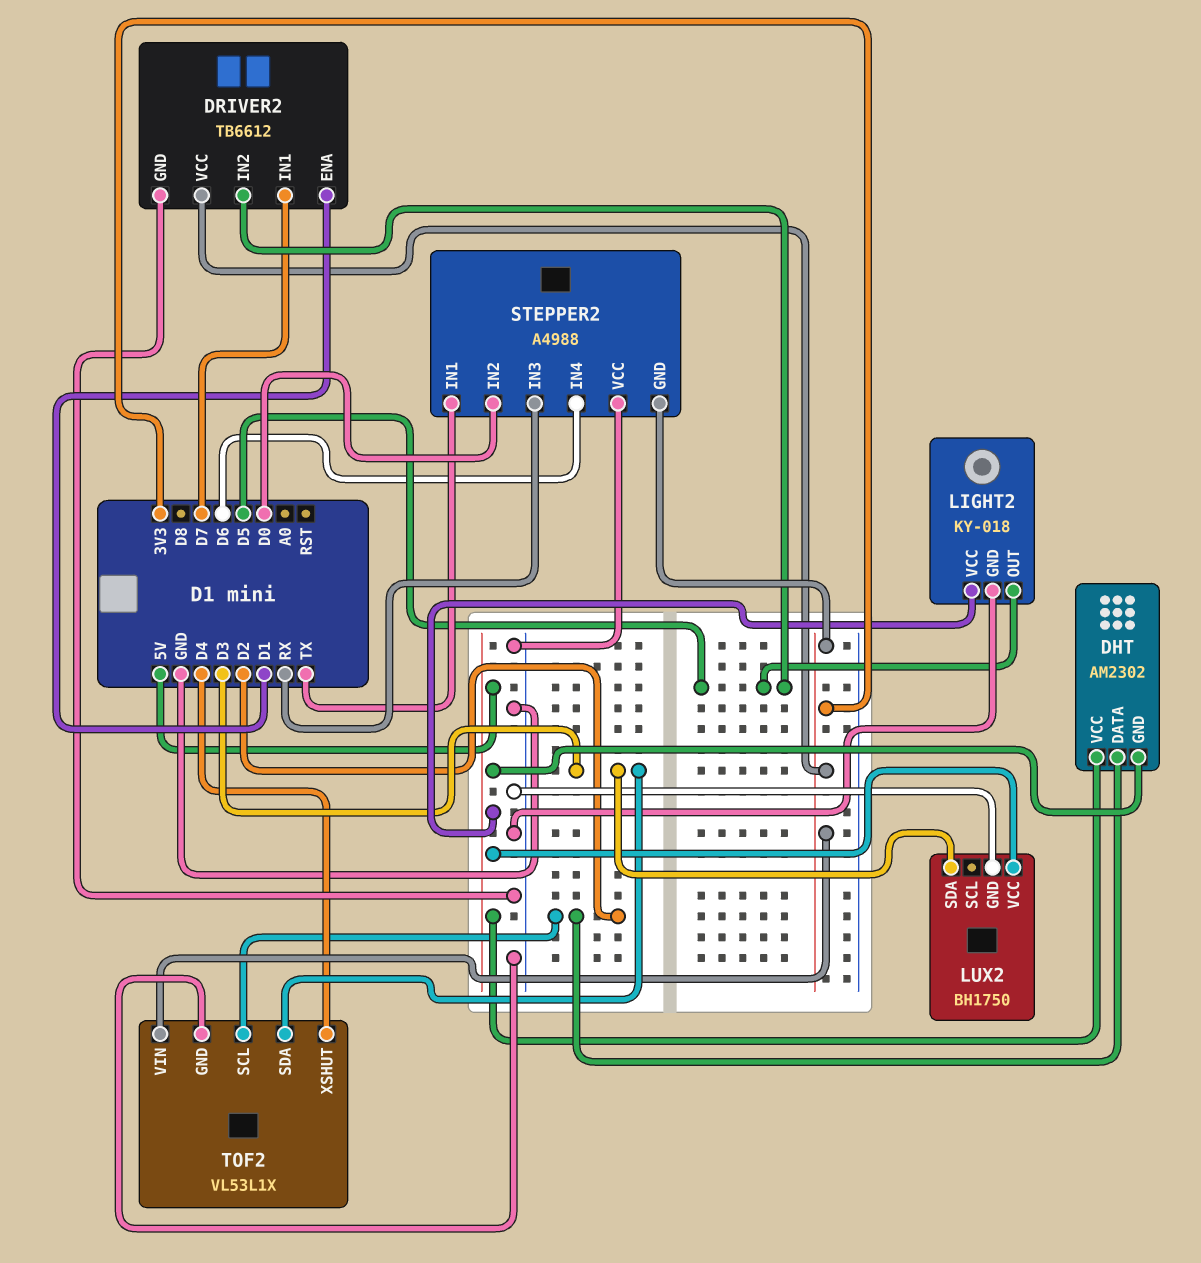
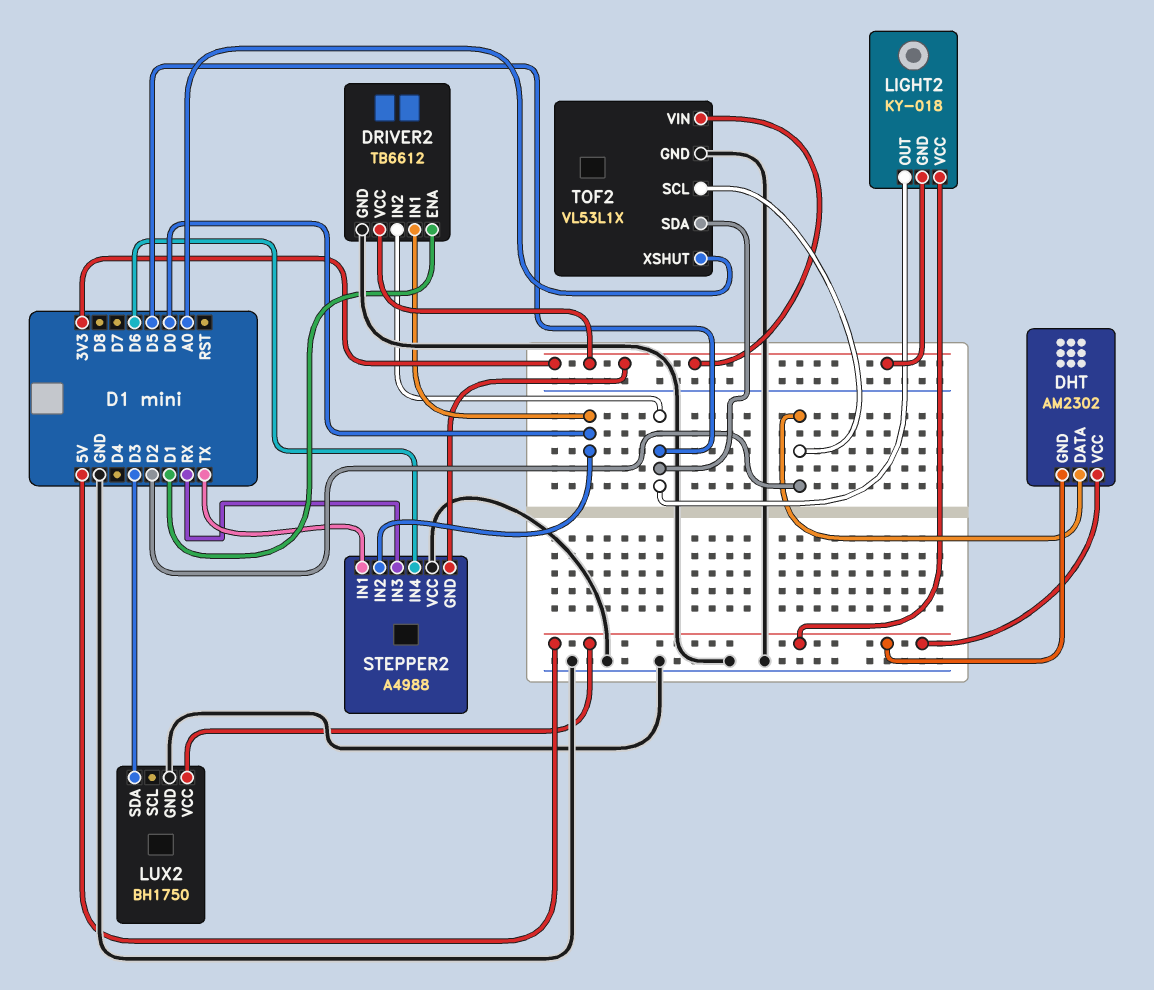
DRIVER2 pin IN1: D7 -> D0
LIGHT2 pin GND: GND -> 3V3
TOF2 pin SDA: D3 -> D5
TOF2 pin XSHUT: D4 -> A0

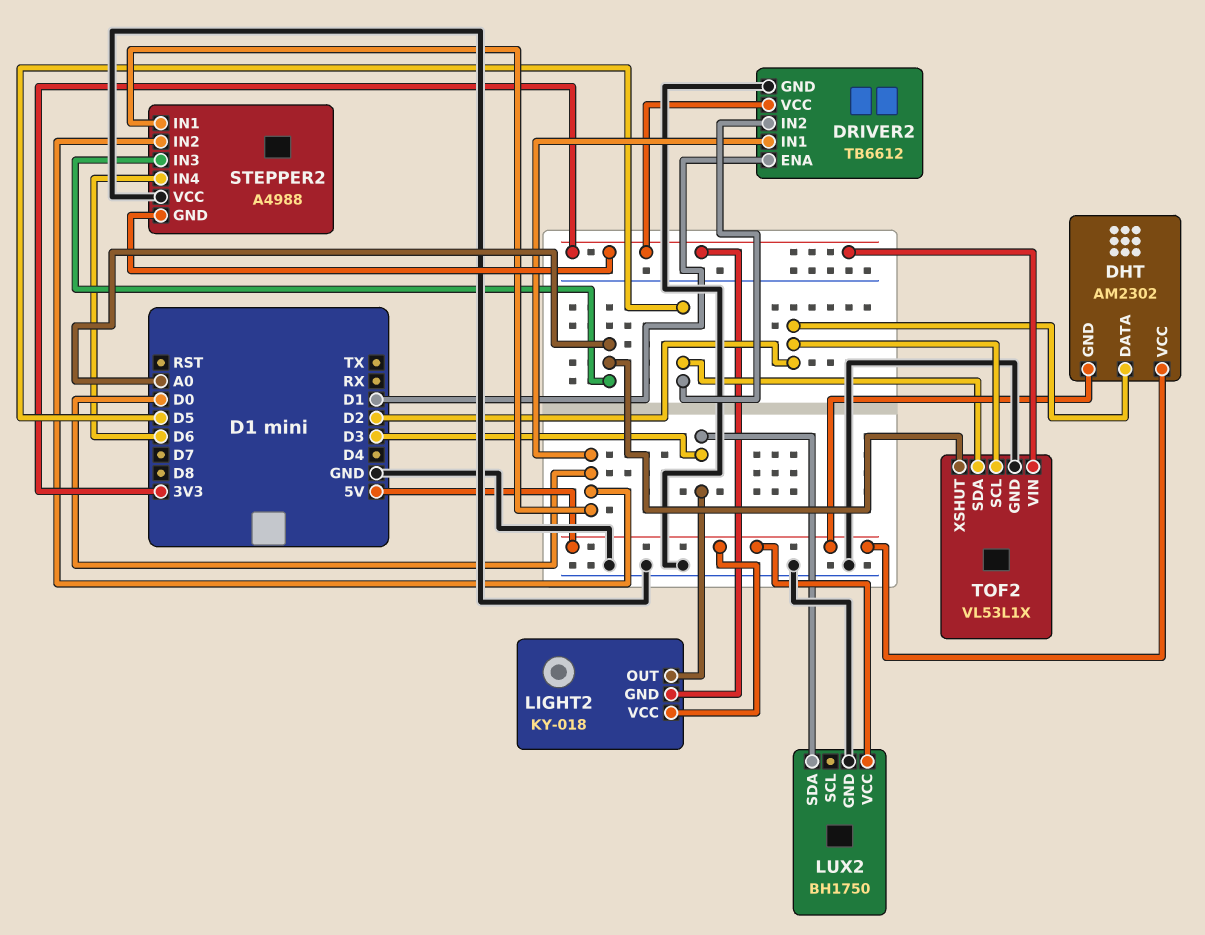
LIGHT2 pin OUT: D5 -> D3
STEPPER2 pin IN1: TX -> D0
STEPPER2 pin IN3: RX -> A0

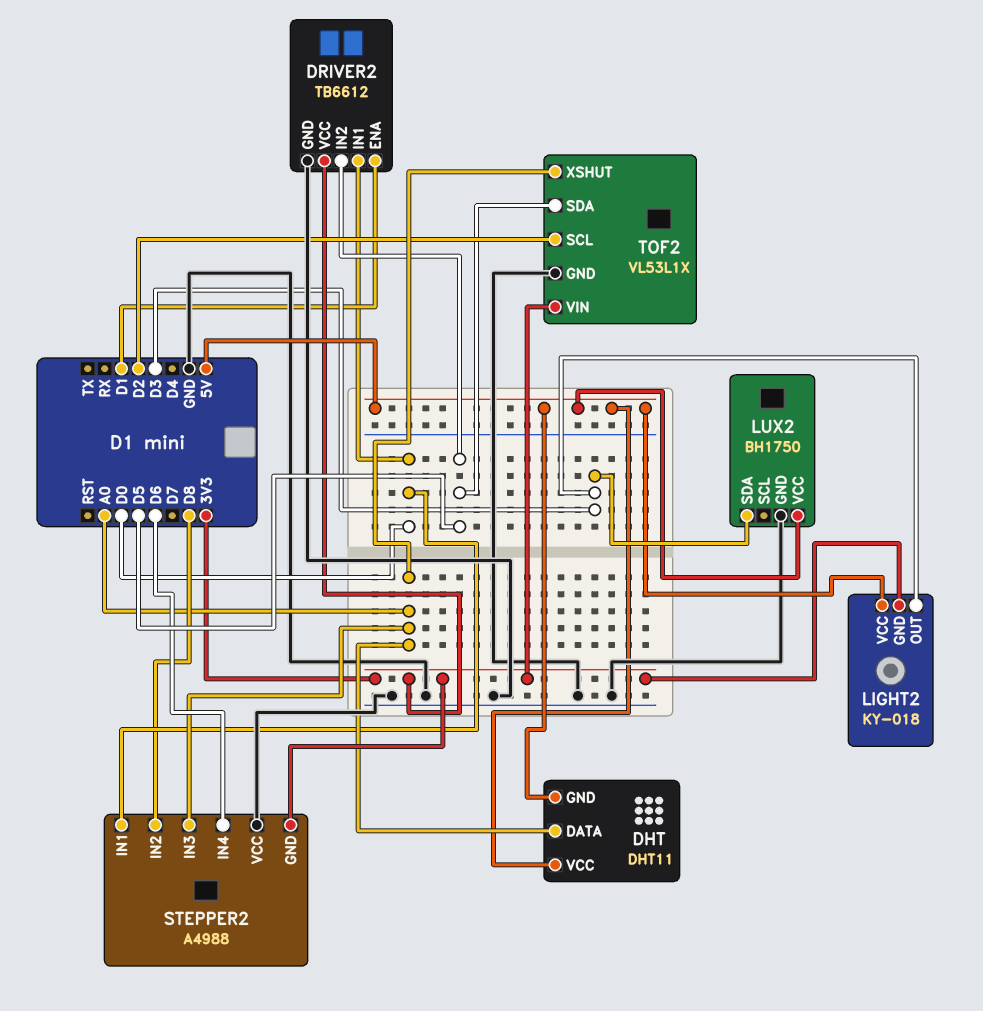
DHT: AM2302 -> DHT11
DHT pin DATA: D2 -> A0
STEPPER2 pin IN2: D0 -> D8

